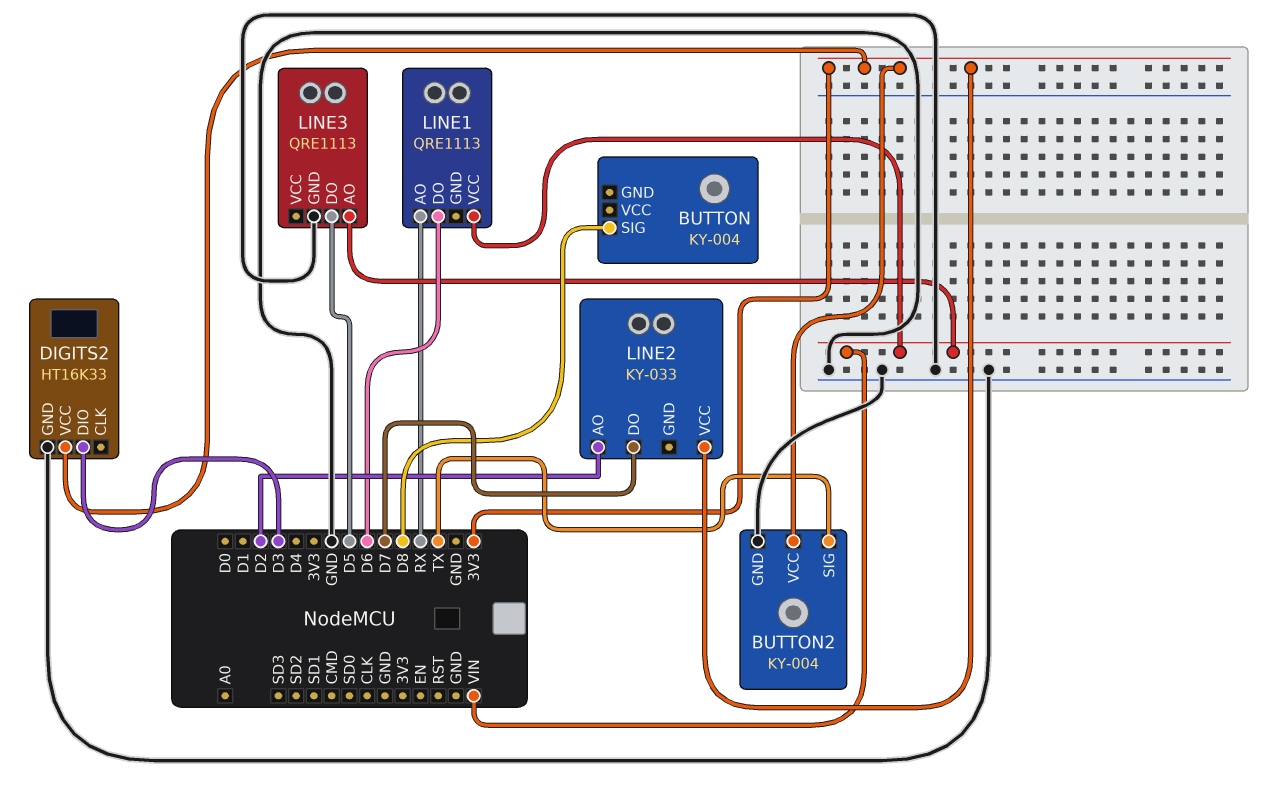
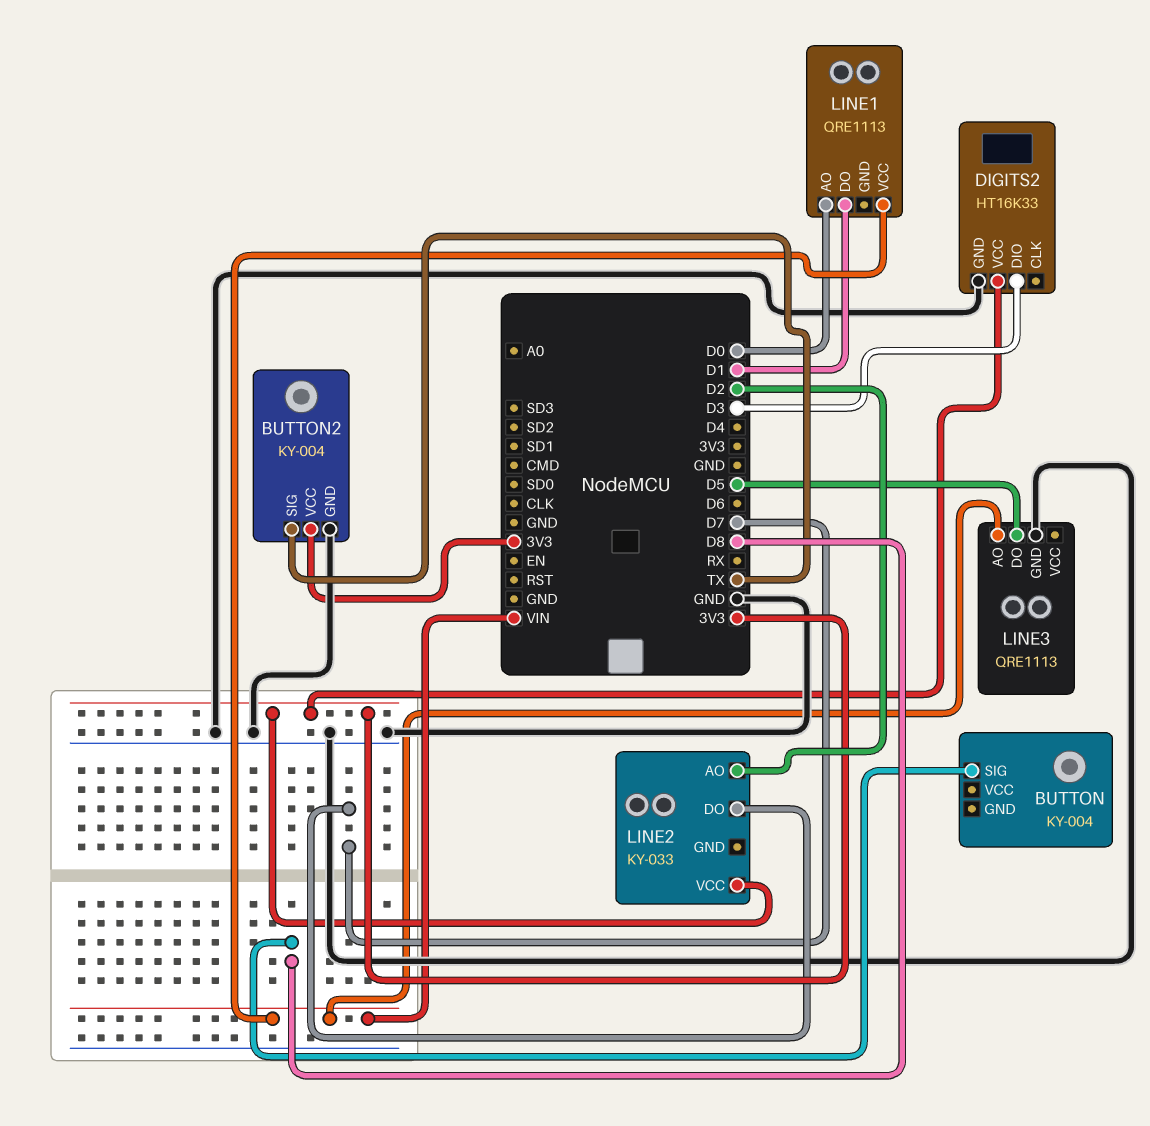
LINE1 pin AO: RX -> D0
LINE1 pin DO: D6 -> D1

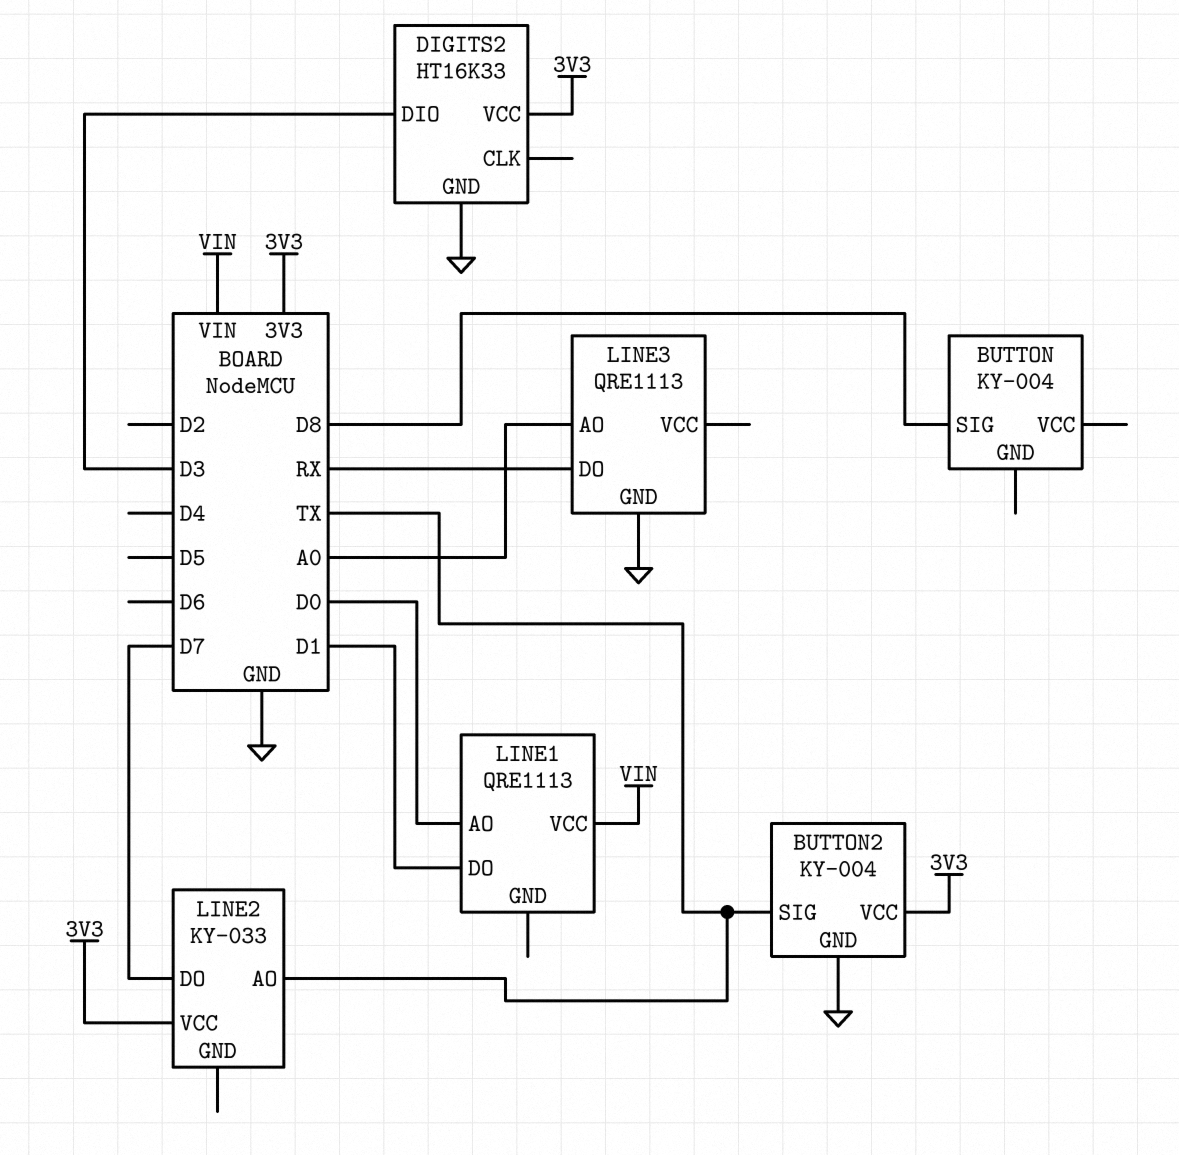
LINE2 pin AO: D2 -> TX
LINE3 pin AO: VIN -> A0
LINE3 pin DO: D5 -> RX

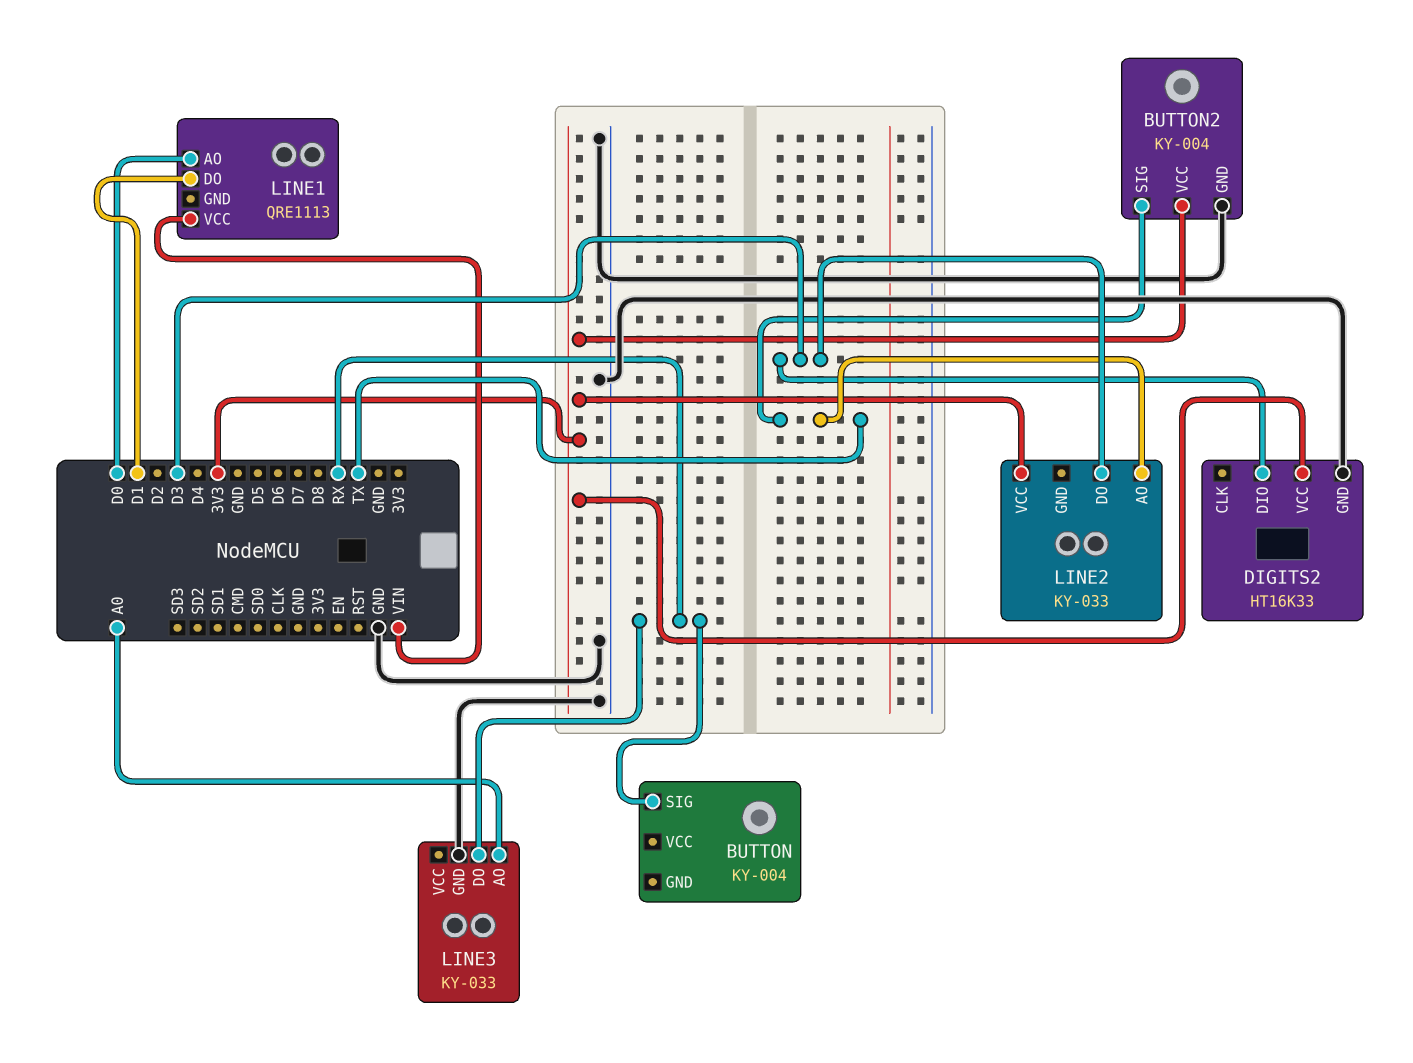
BUTTON pin SIG: D8 -> RX
LINE2 pin DO: D7 -> D3
LINE3: QRE1113 -> KY-033

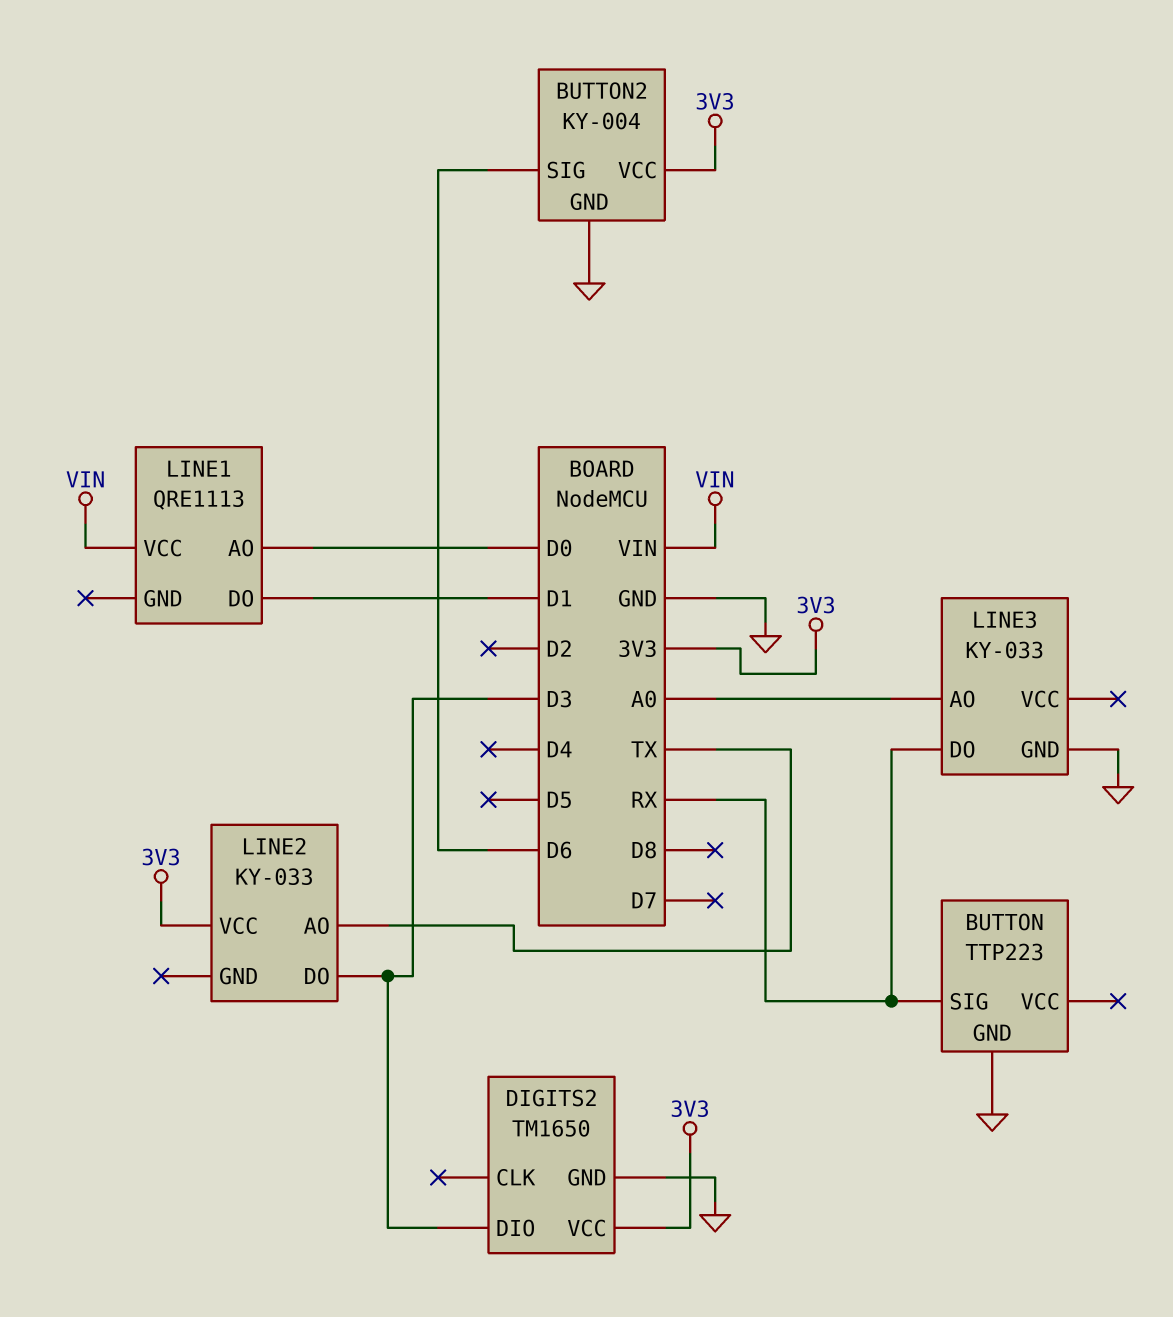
BUTTON: KY-004 -> TTP223
BUTTON pin GND: none -> GND
BUTTON2 pin SIG: TX -> D6
DIGITS2: HT16K33 -> TM1650

